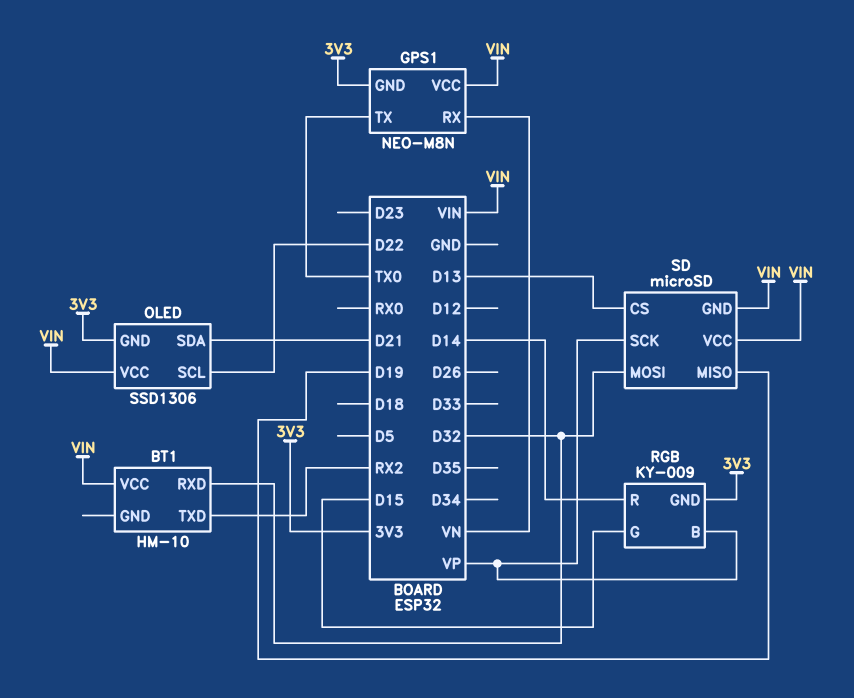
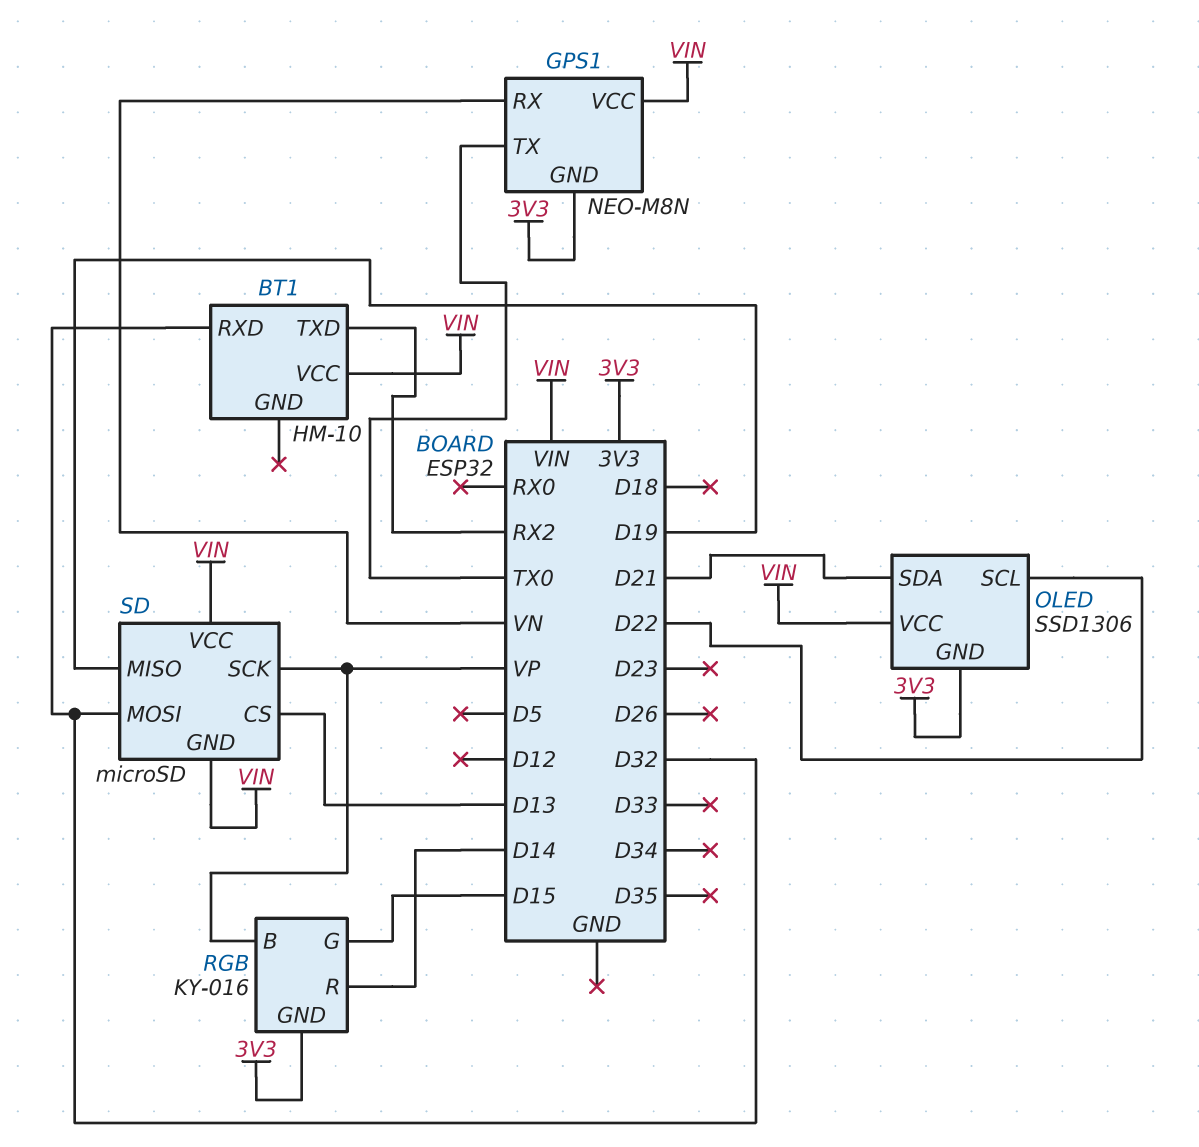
RGB: KY-009 -> KY-016

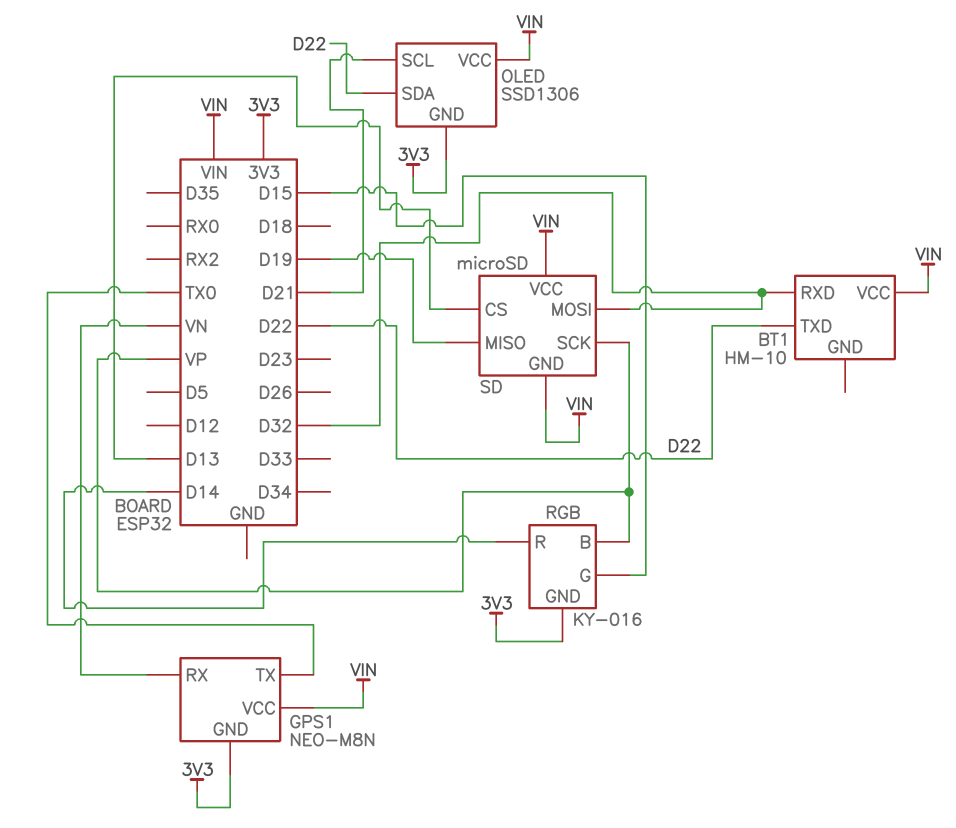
BT1 pin TXD: RX2 -> D22
OLED pin SCL: D22 -> D21
OLED pin SDA: D21 -> D22

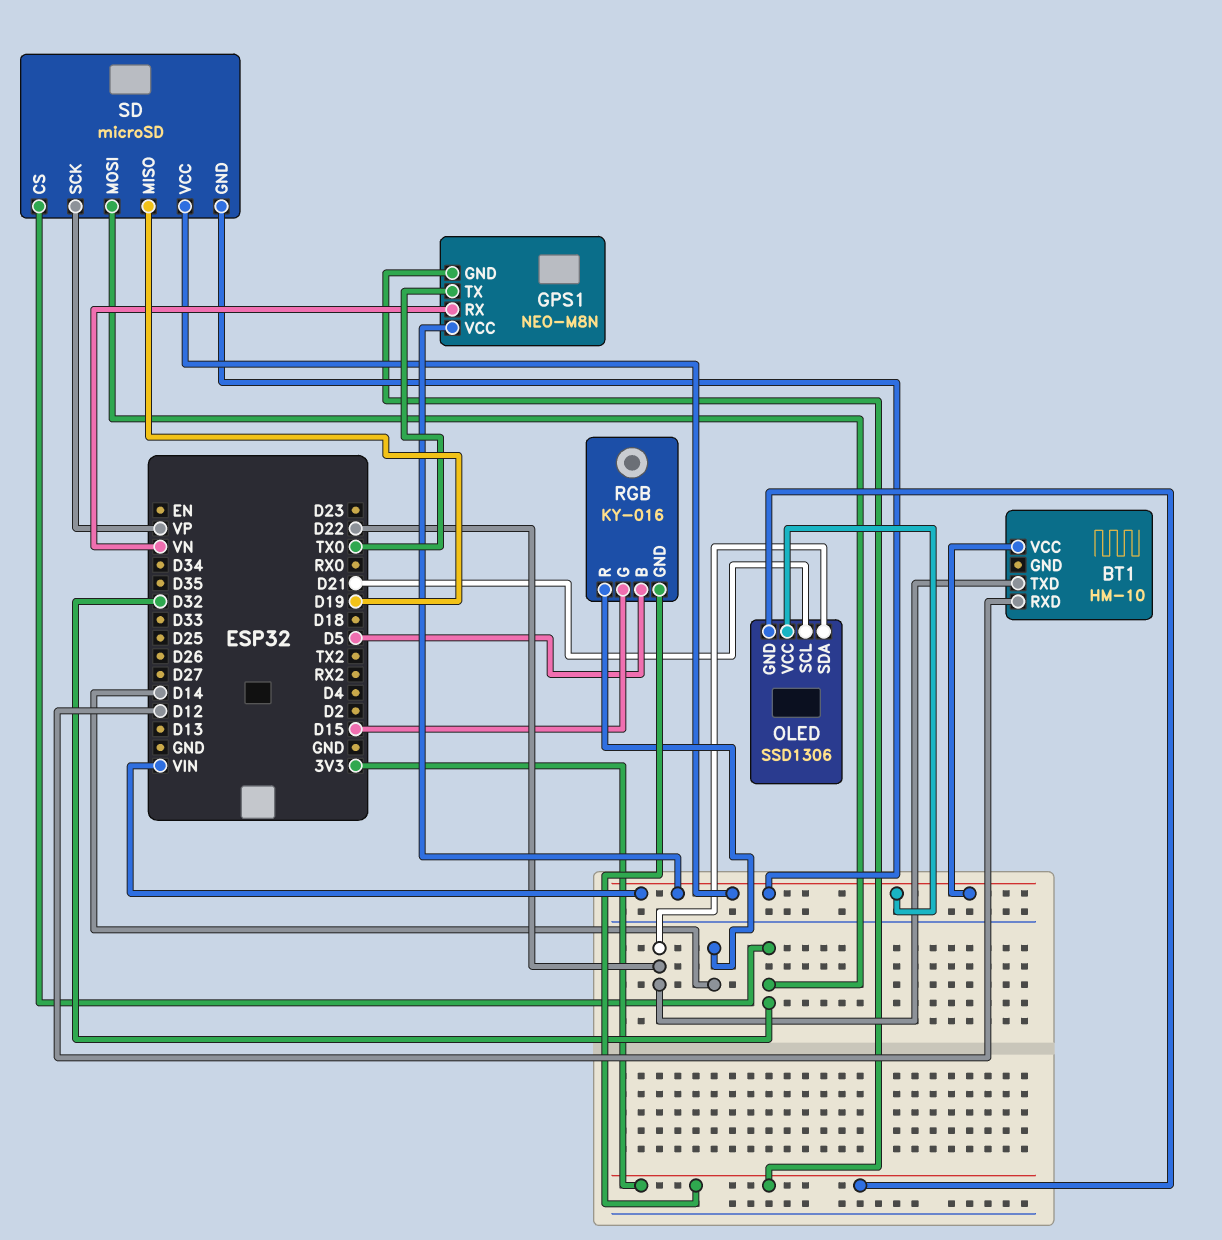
BT1 pin RXD: D32 -> D12
RGB pin B: VP -> D5
SD pin CS: D13 -> D32

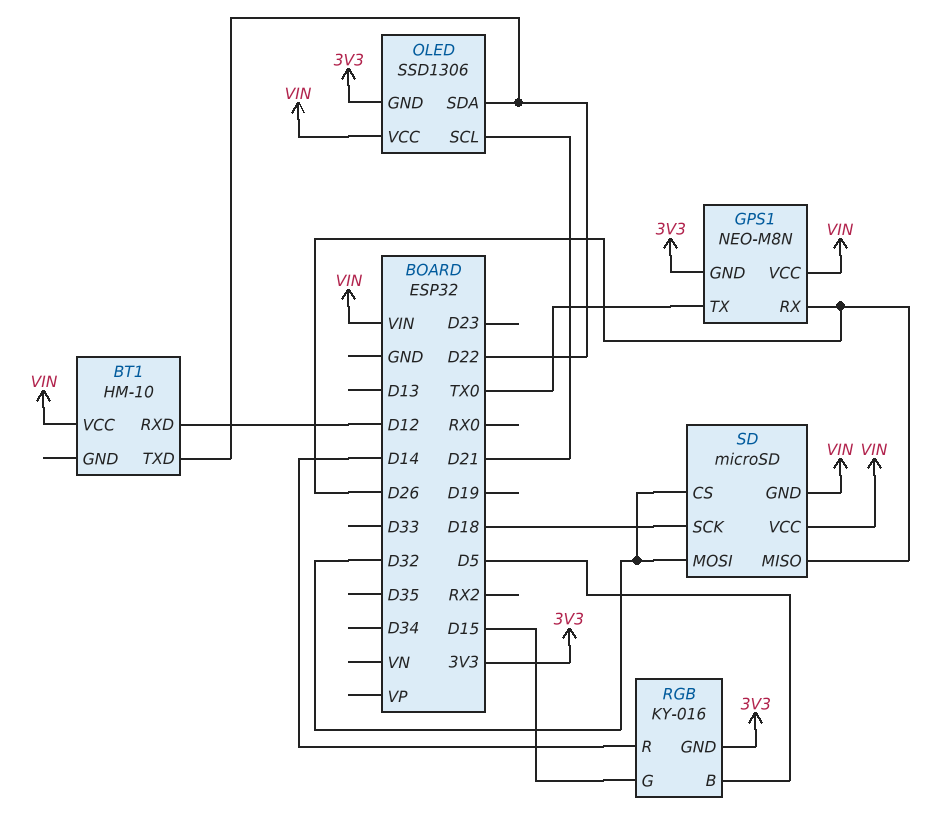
GPS1 pin RX: VN -> D26
SD pin MISO: D19 -> D26
SD pin SCK: VP -> D18

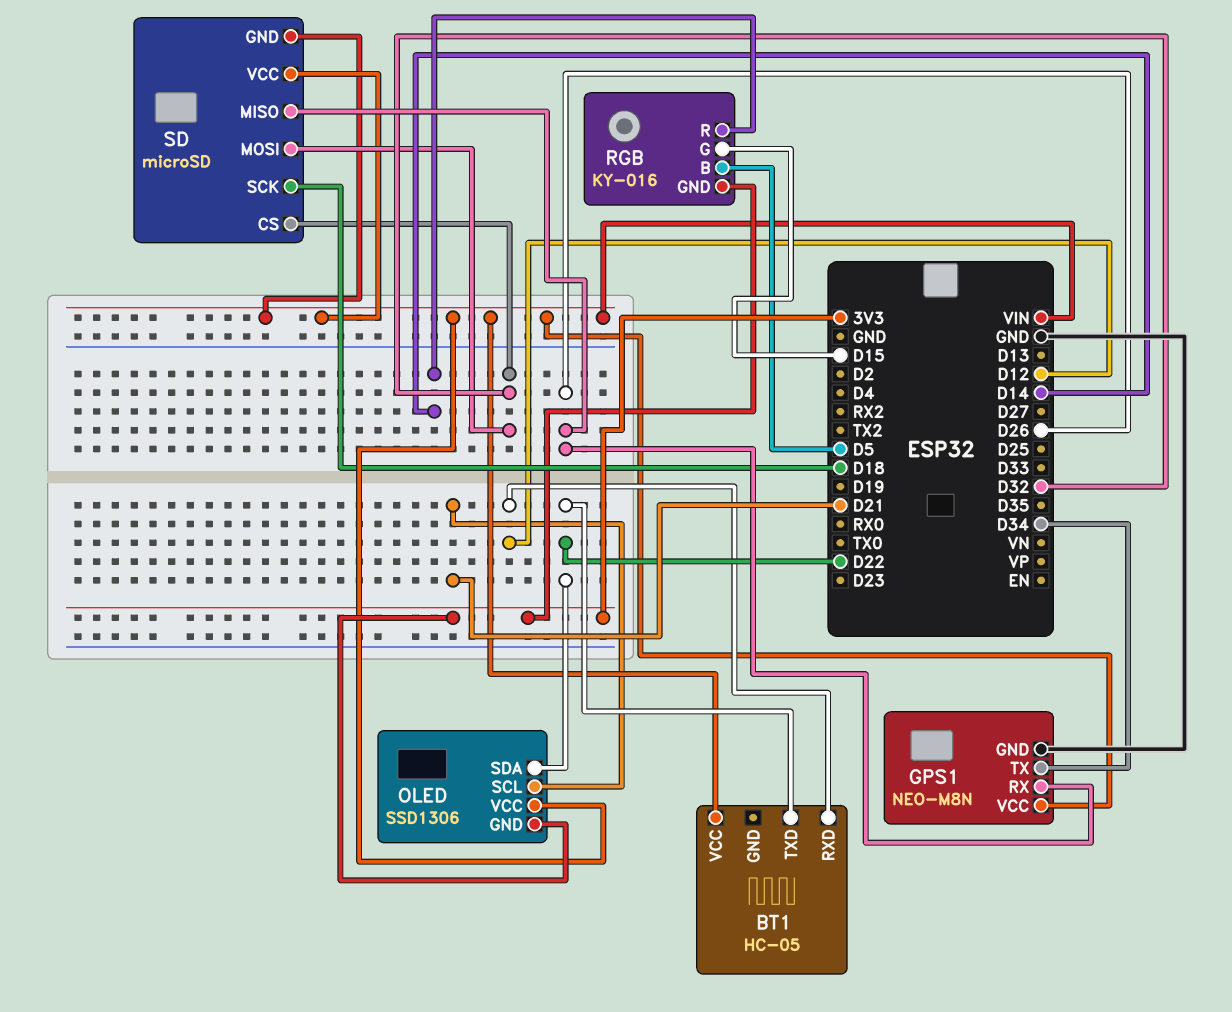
BT1: HM-10 -> HC-05
GPS1 pin GND: 3V3 -> GND
GPS1 pin TX: TX0 -> D34

